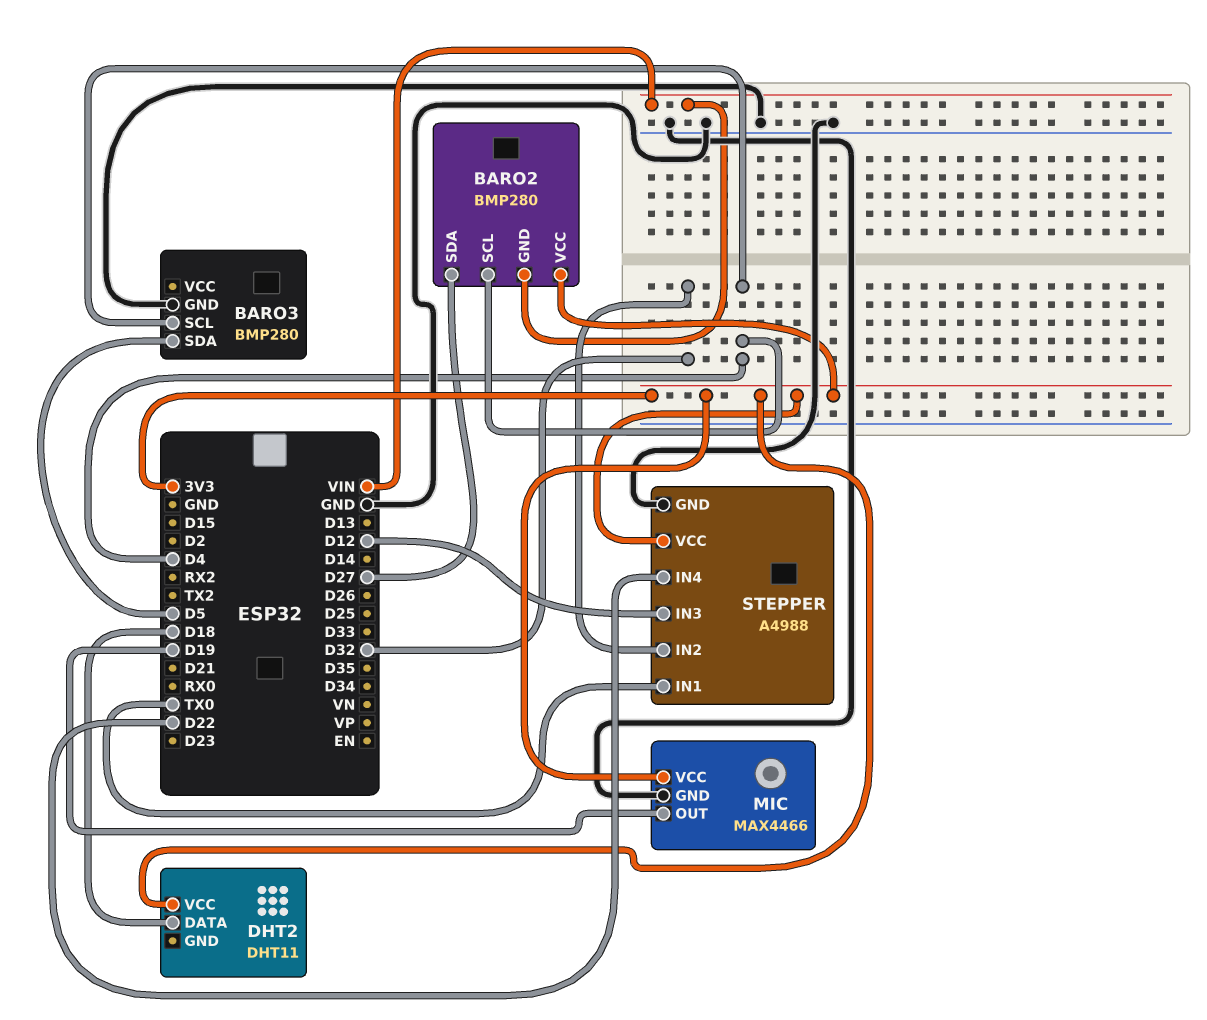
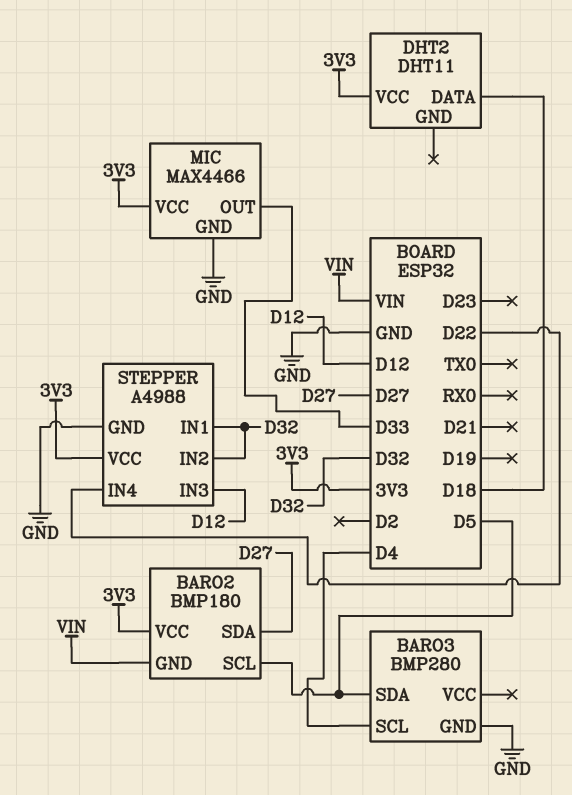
BARO2: BMP280 -> BMP180
BARO2 pin SCL: D4 -> D5
MIC pin OUT: D19 -> D33
STEPPER pin IN1: TX0 -> D32

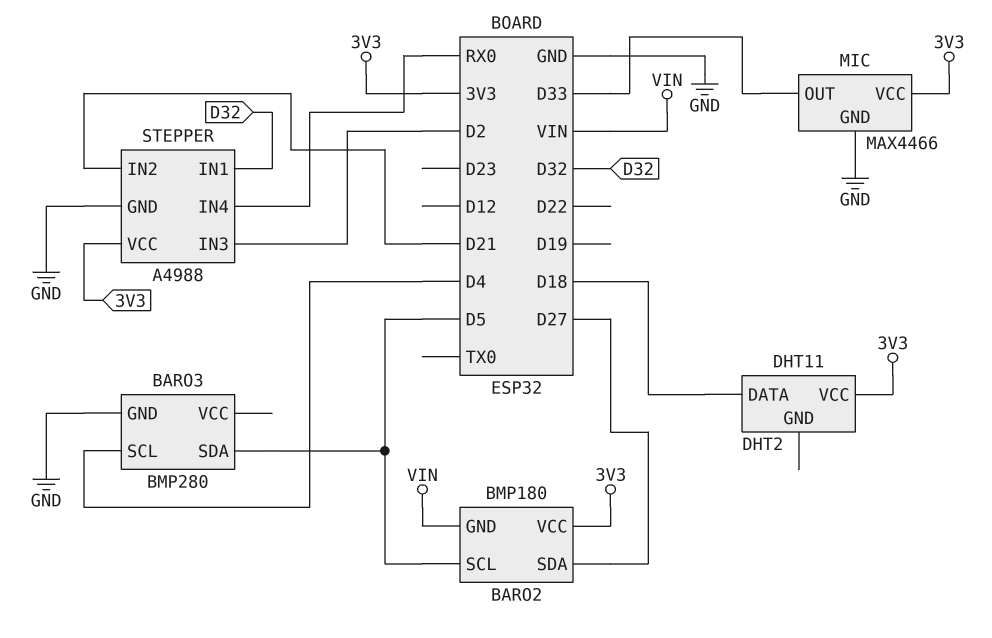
STEPPER pin IN2: D32 -> D21
STEPPER pin IN3: D12 -> D2
STEPPER pin IN4: D22 -> RX0

